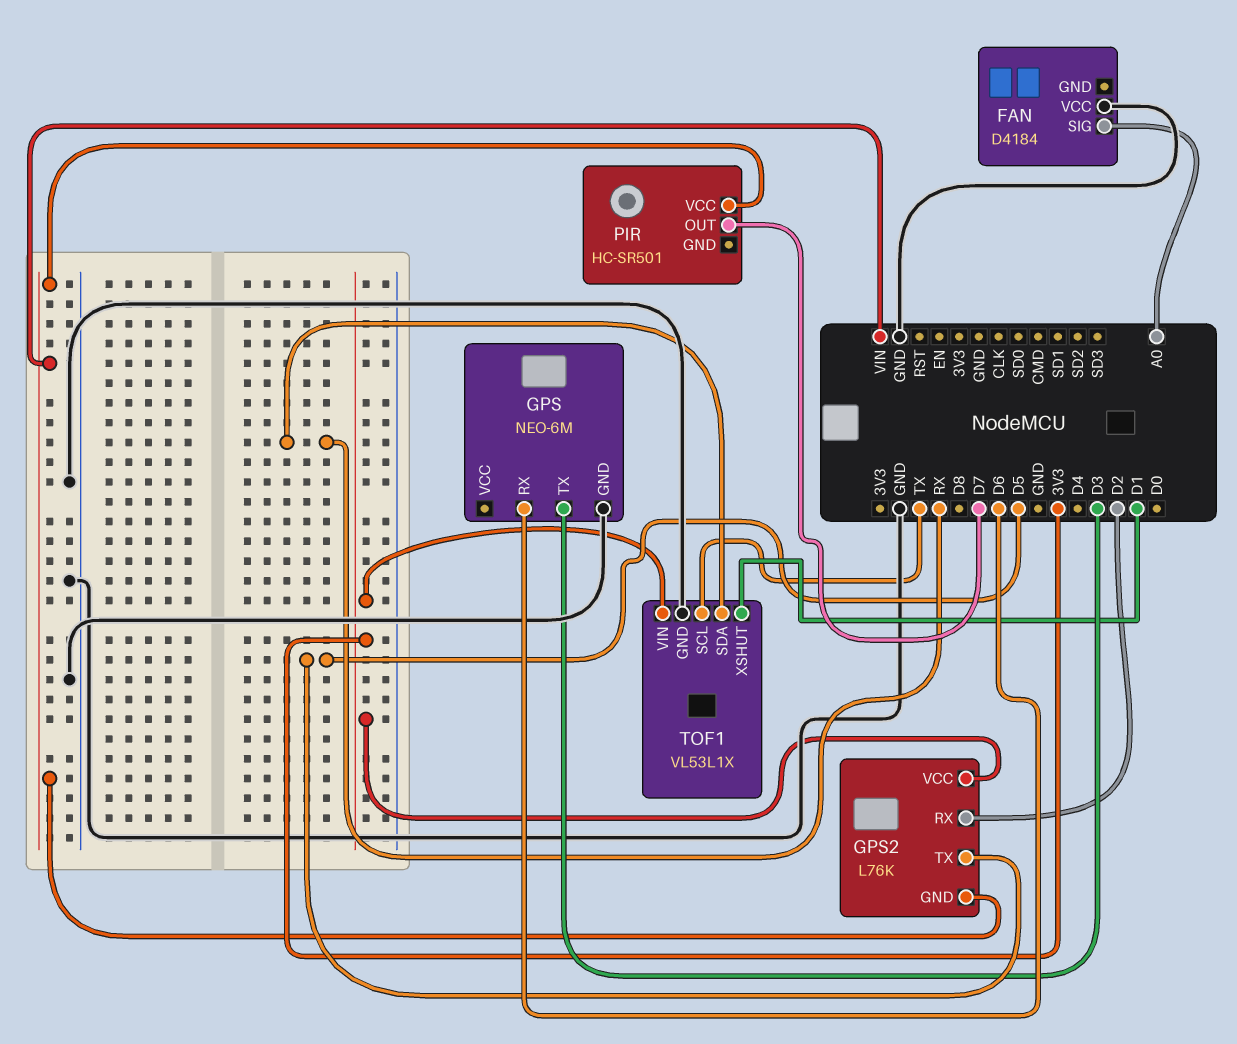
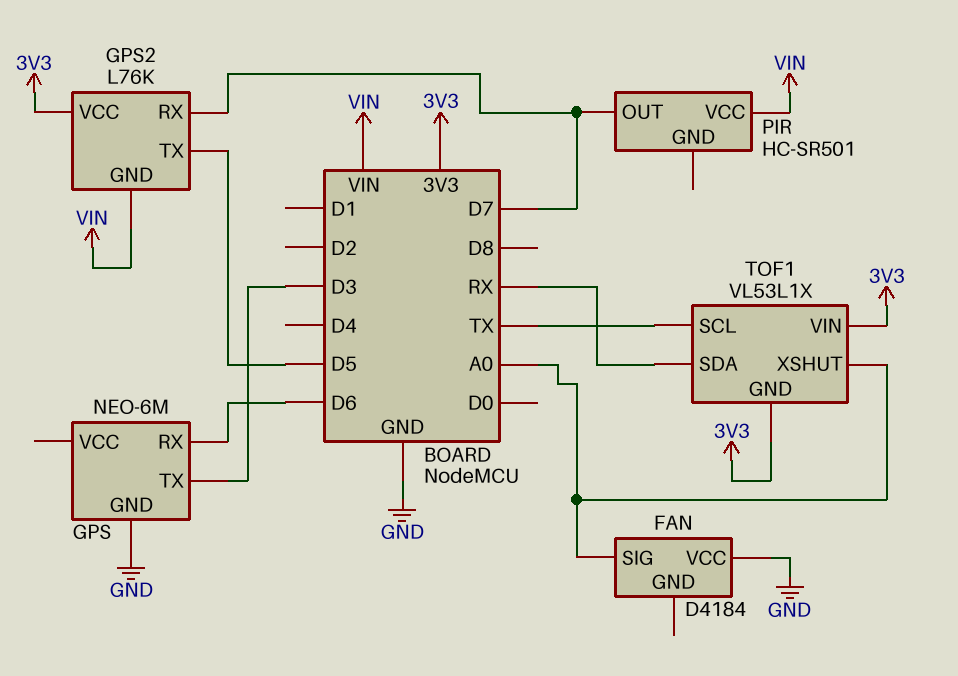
GPS2 pin RX: D2 -> D7
TOF1 pin GND: GND -> 3V3
TOF1 pin XSHUT: D1 -> A0

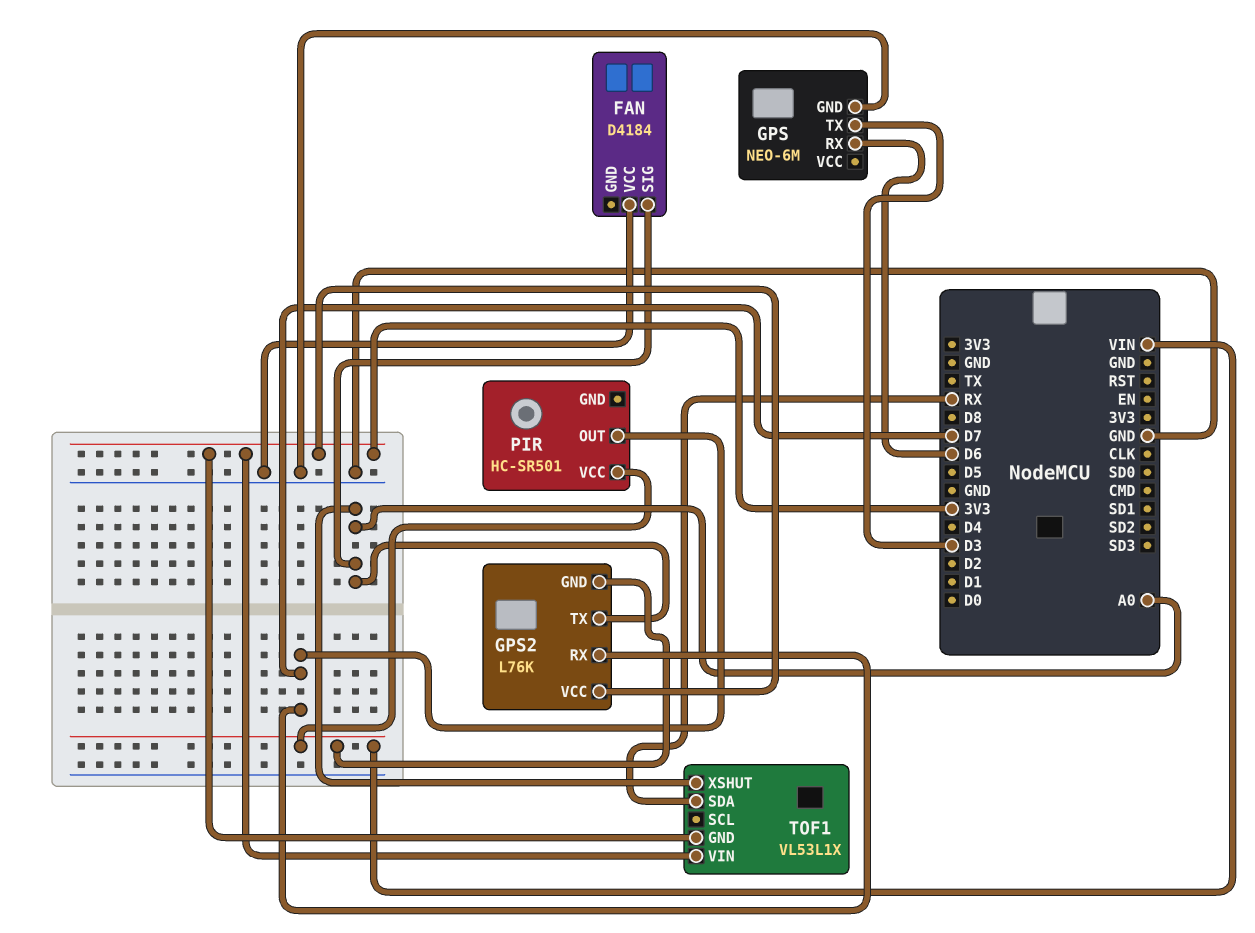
GPS2 pin TX: D5 -> A0
TOF1 pin SCL: TX -> none

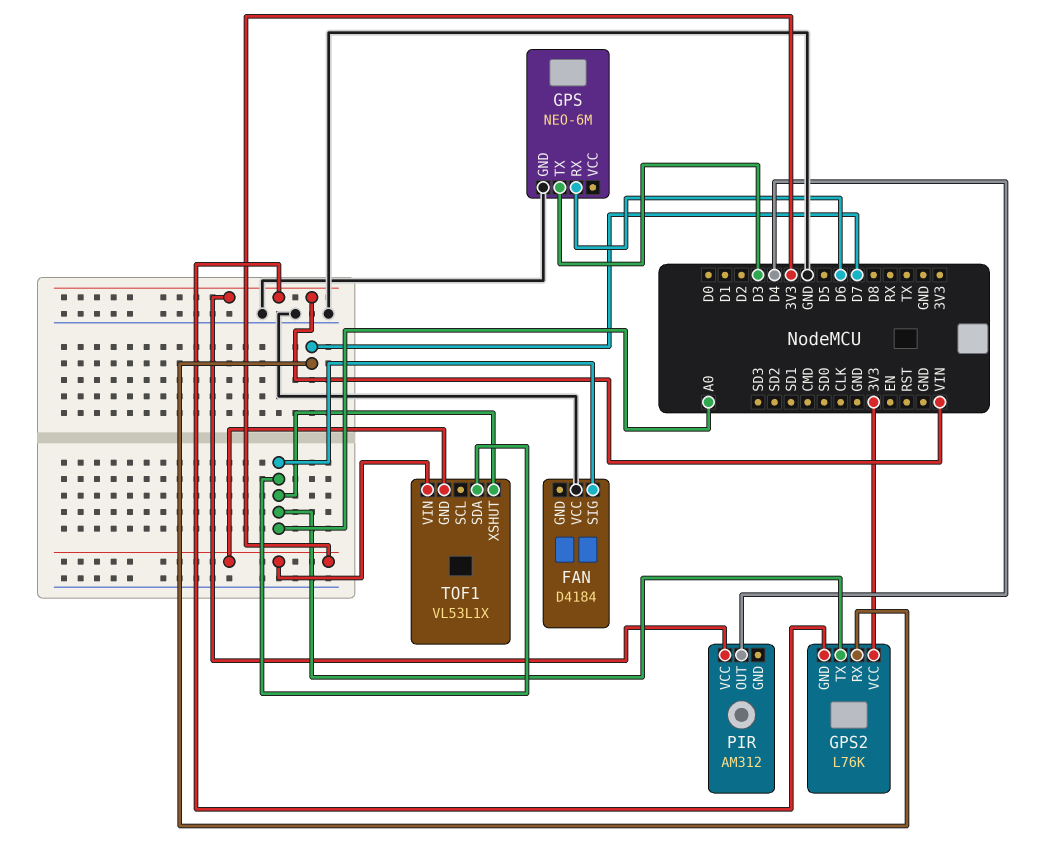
PIR: HC-SR501 -> AM312
PIR pin OUT: D7 -> D4
TOF1 pin SDA: RX -> A0

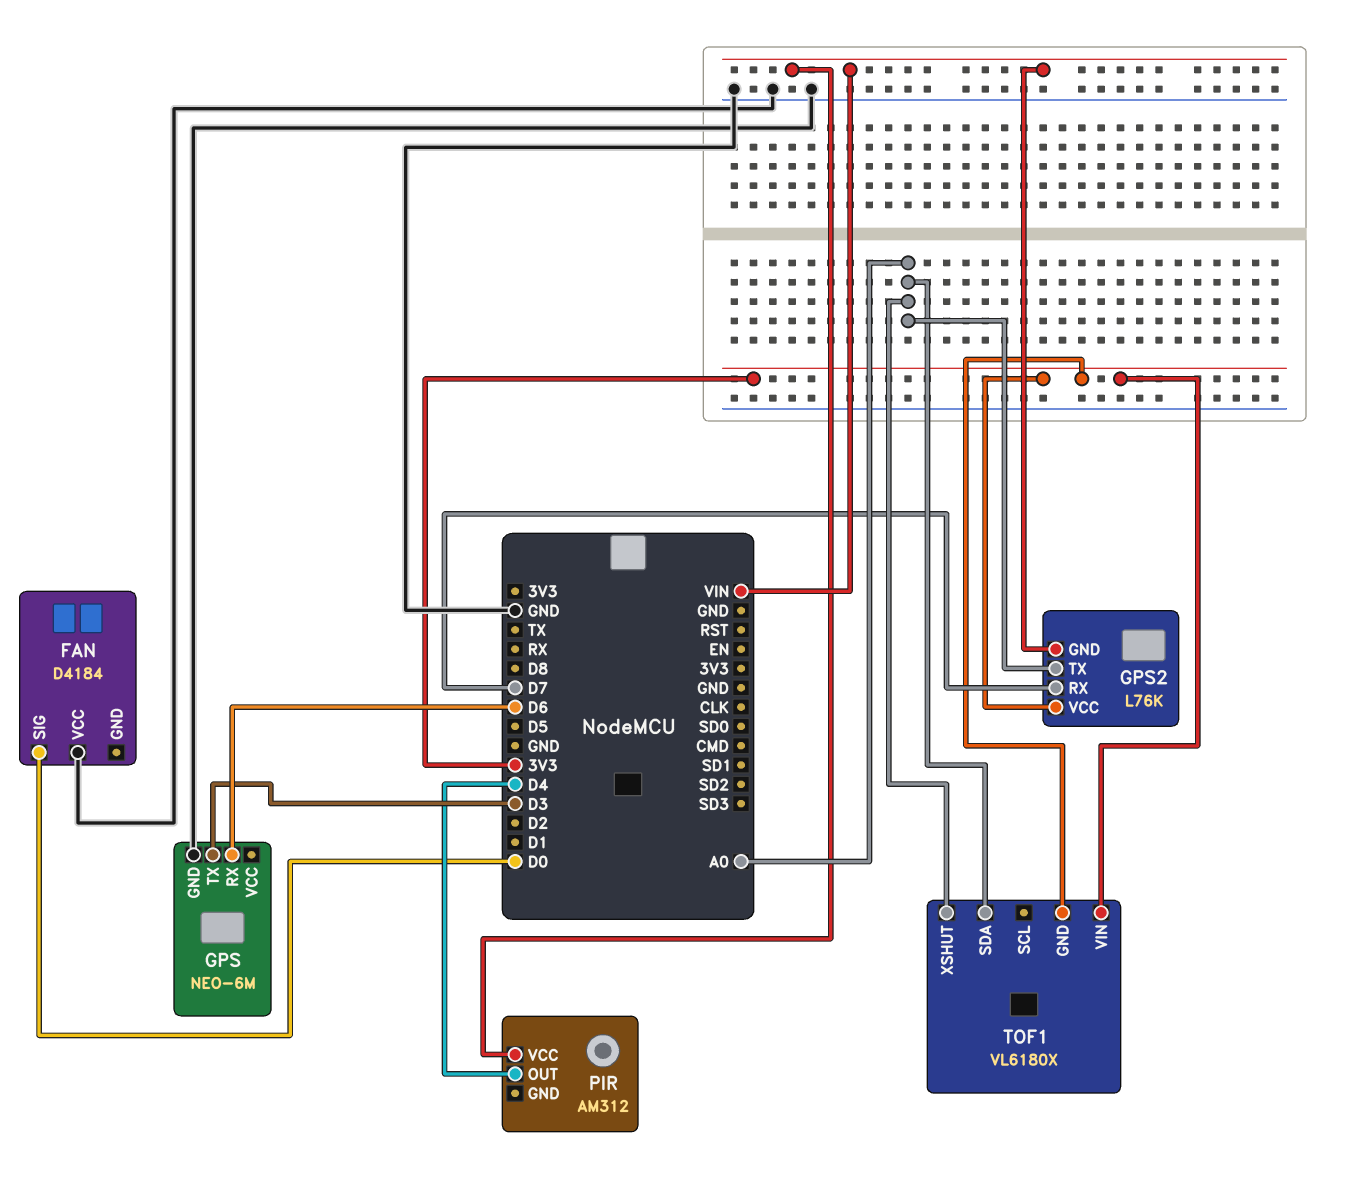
FAN pin SIG: A0 -> D0
TOF1: VL53L1X -> VL6180X

